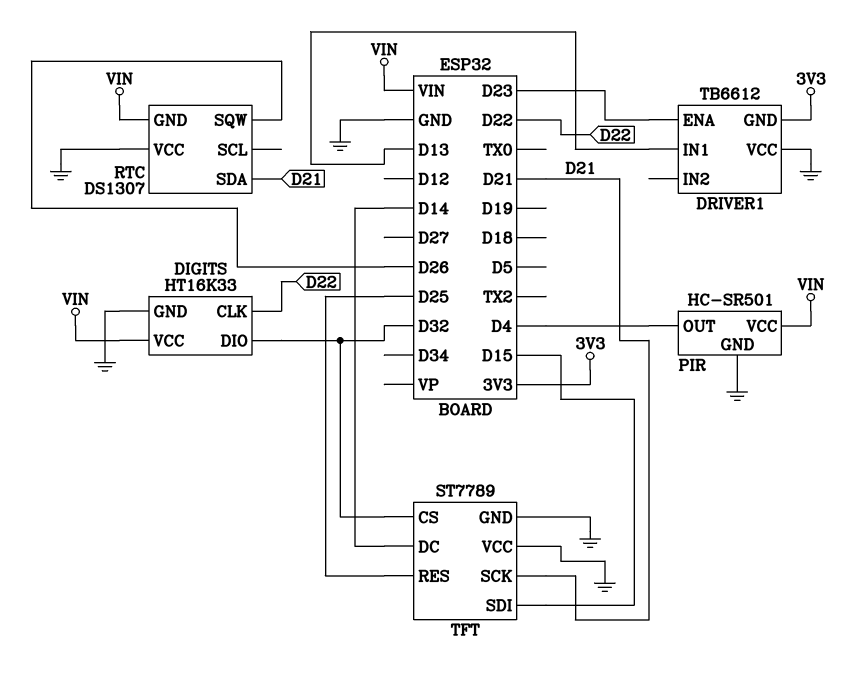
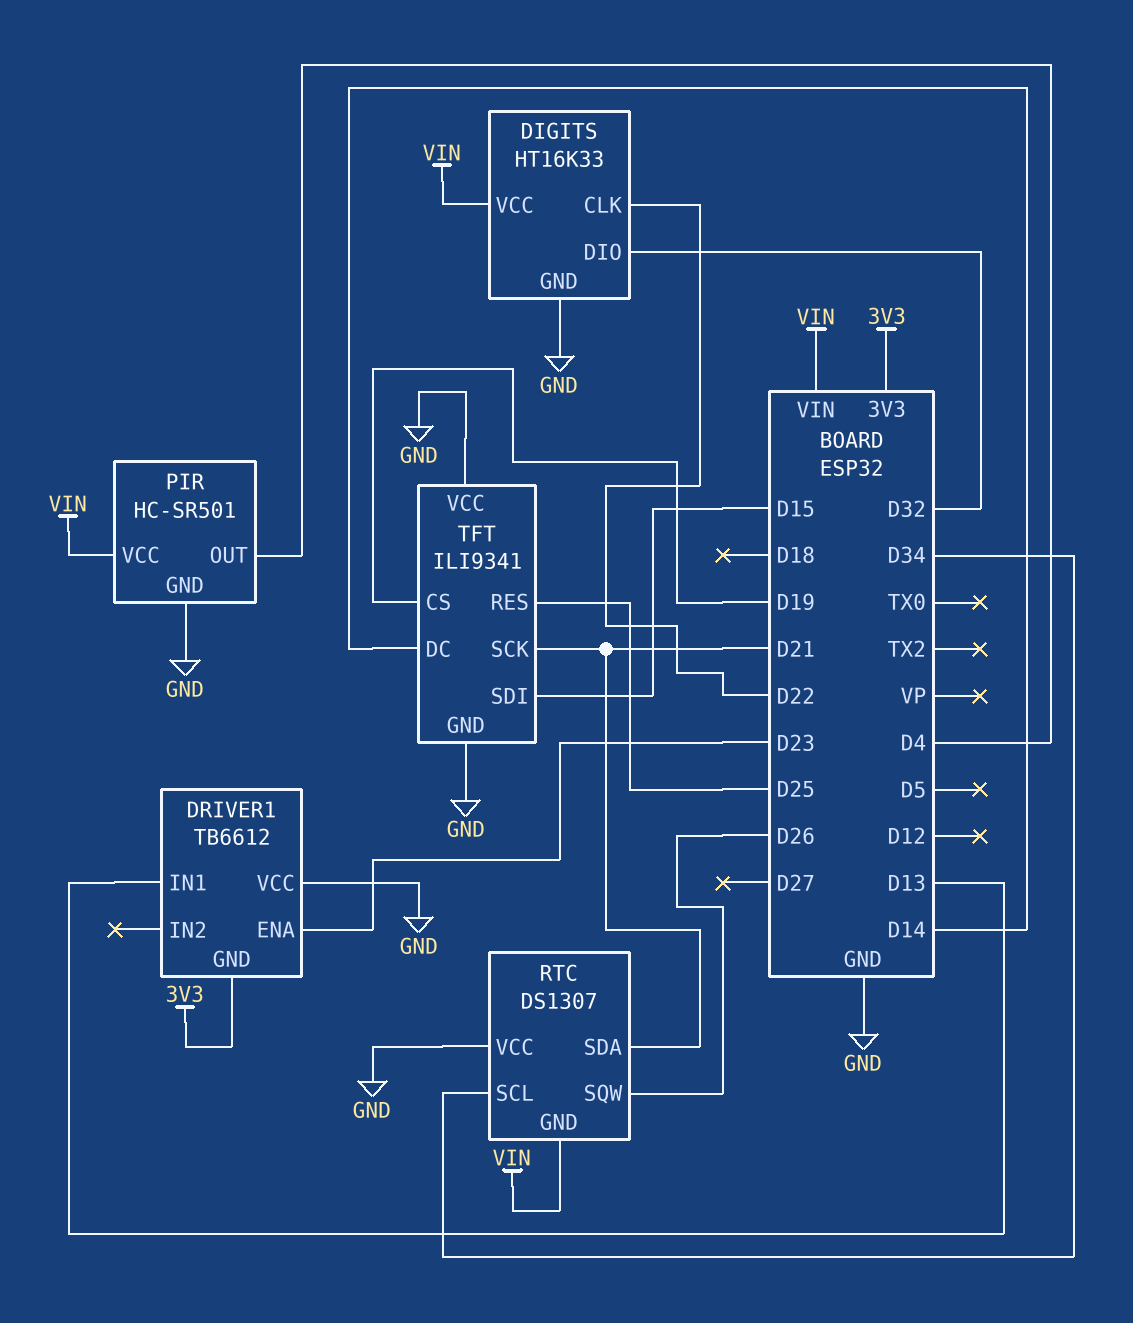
RTC pin SCL: none -> D34
TFT: ST7789 -> ILI9341
TFT pin CS: D32 -> D19

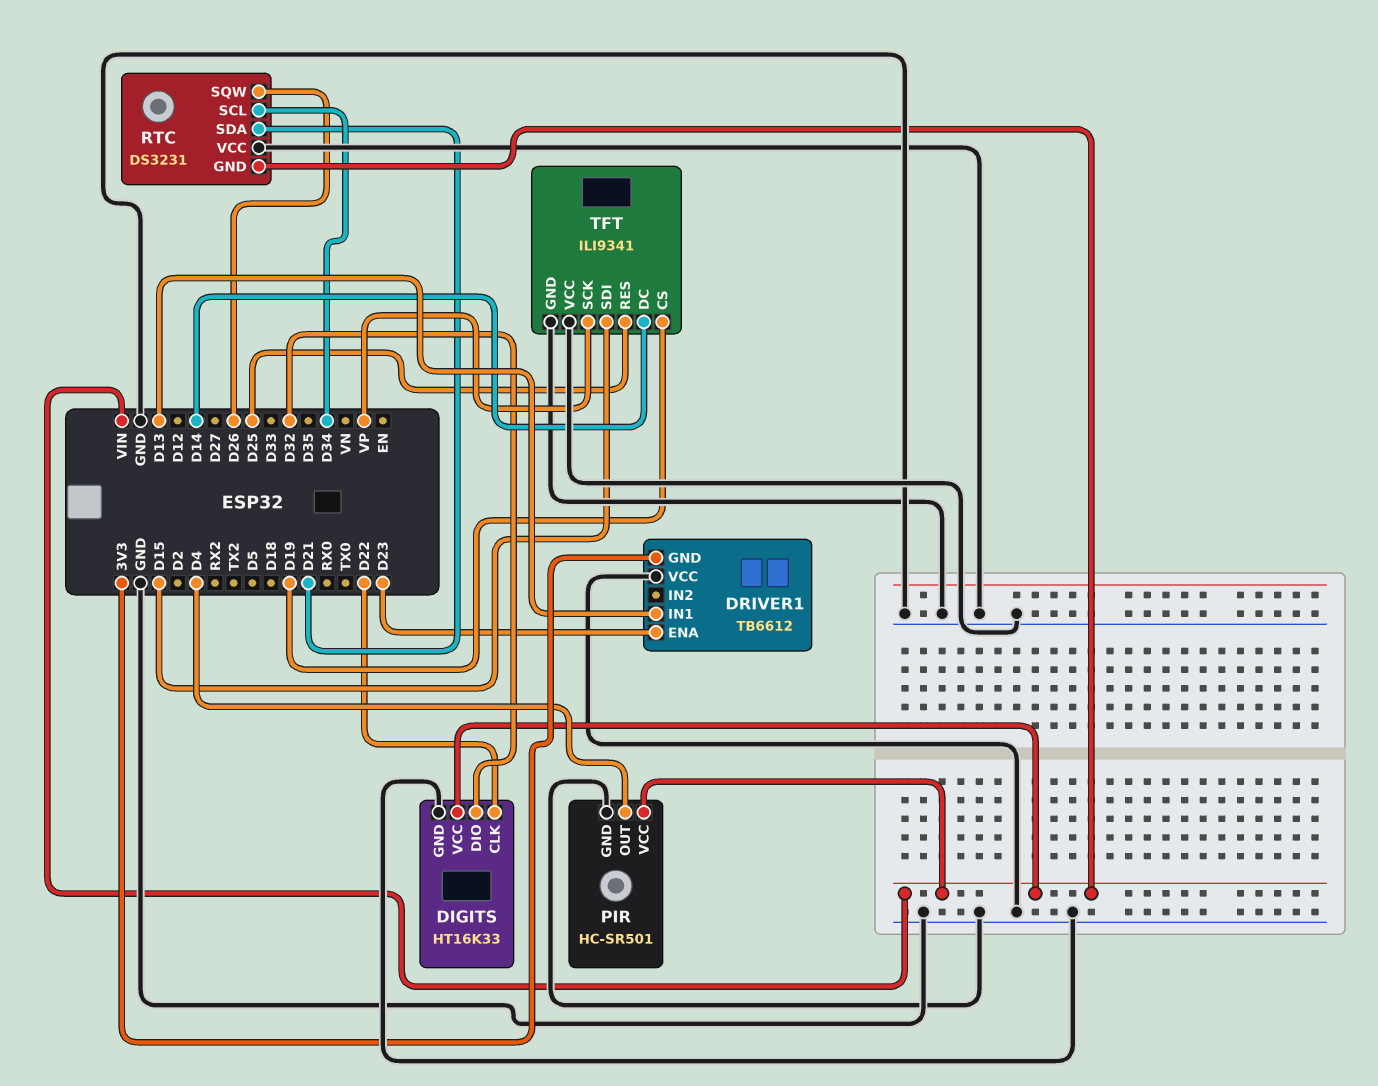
RTC: DS1307 -> DS3231
TFT pin SCK: D21 -> VP

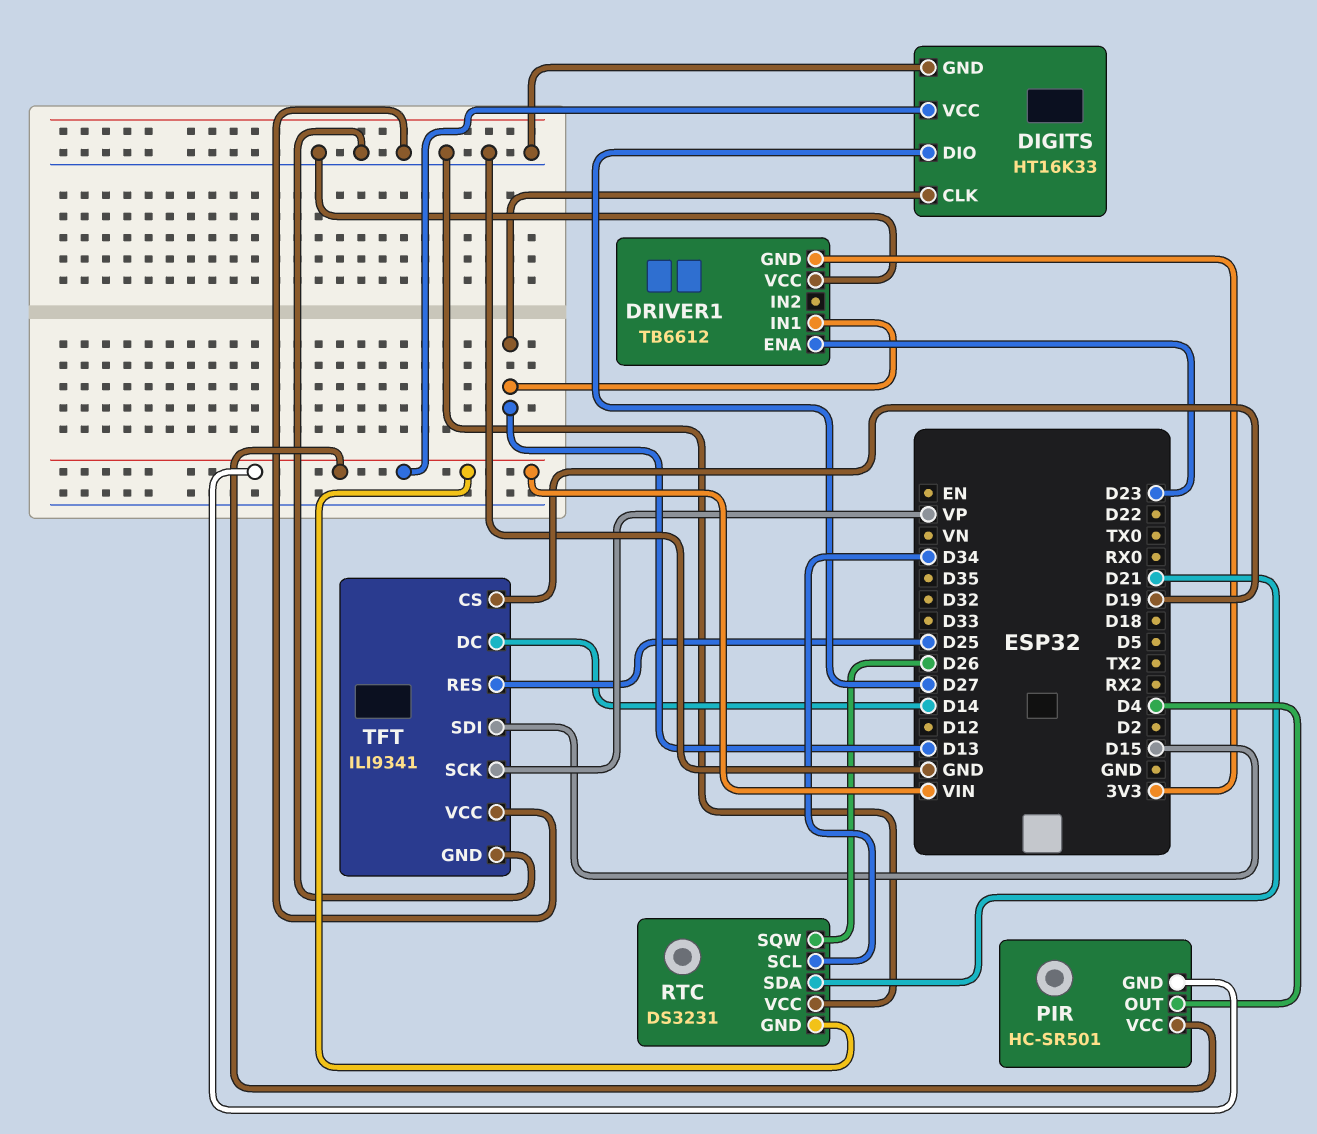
DIGITS pin CLK: D22 -> D13
DIGITS pin DIO: D32 -> D27
PIR pin GND: GND -> VIN

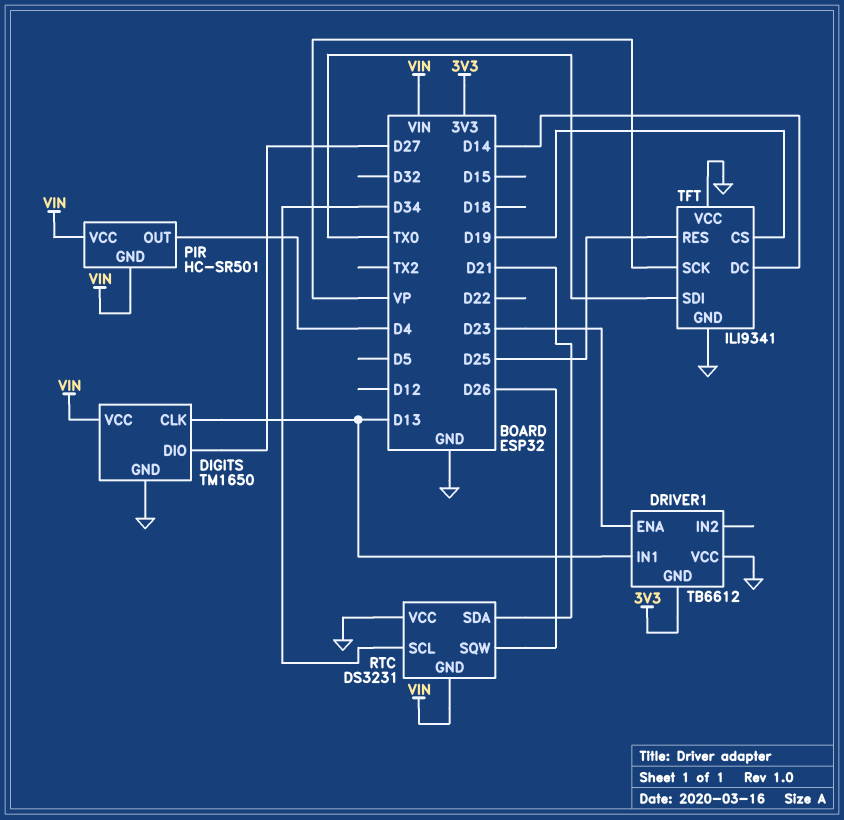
DIGITS: HT16K33 -> TM1650
TFT pin SDI: D15 -> TX0

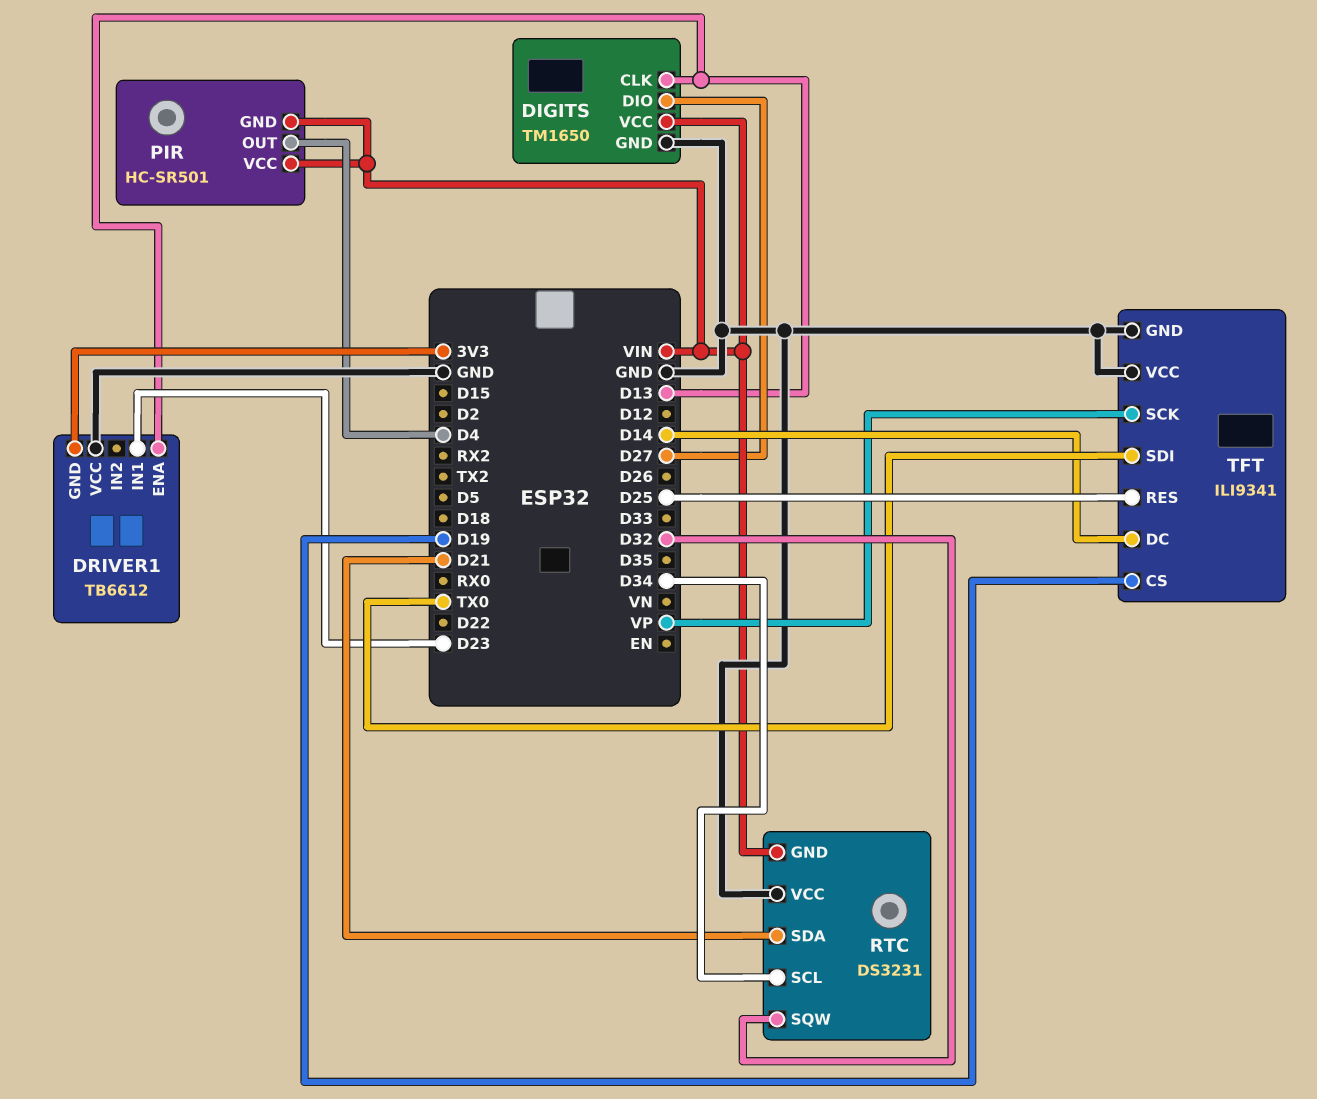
DRIVER1 pin ENA: D23 -> D13
DRIVER1 pin IN1: D13 -> D23
RTC pin SQW: D26 -> D32

